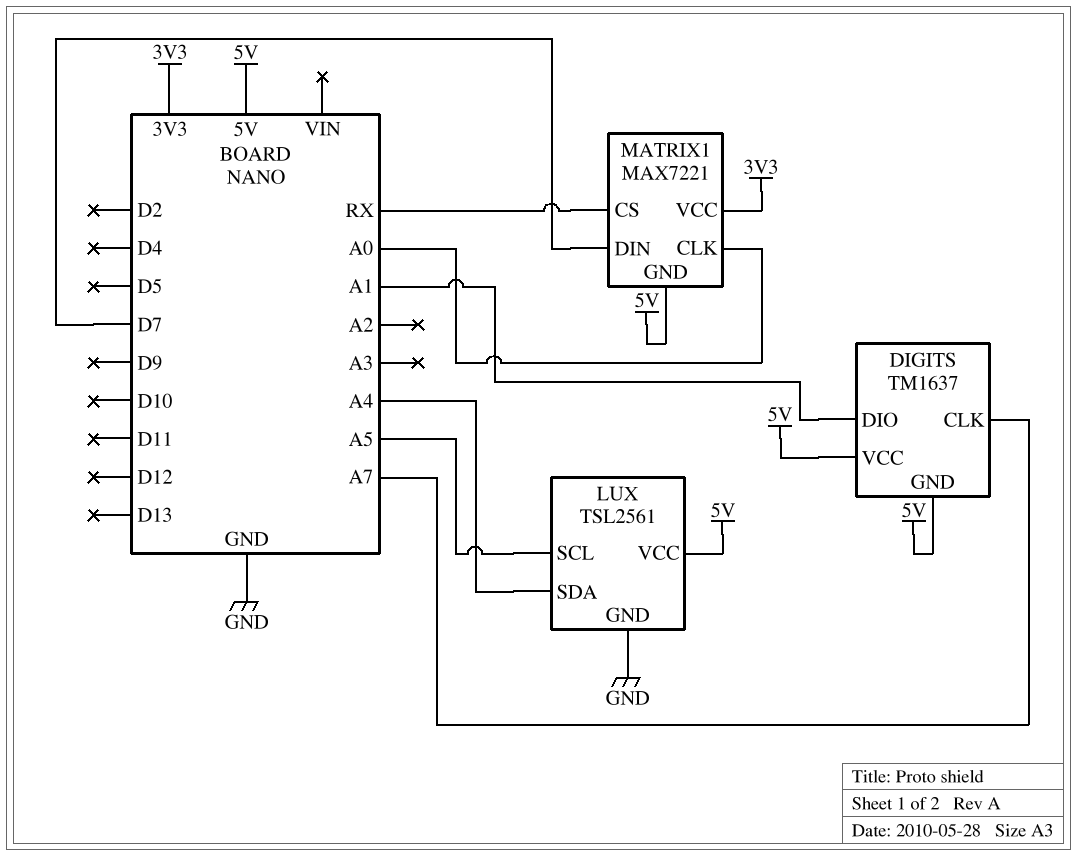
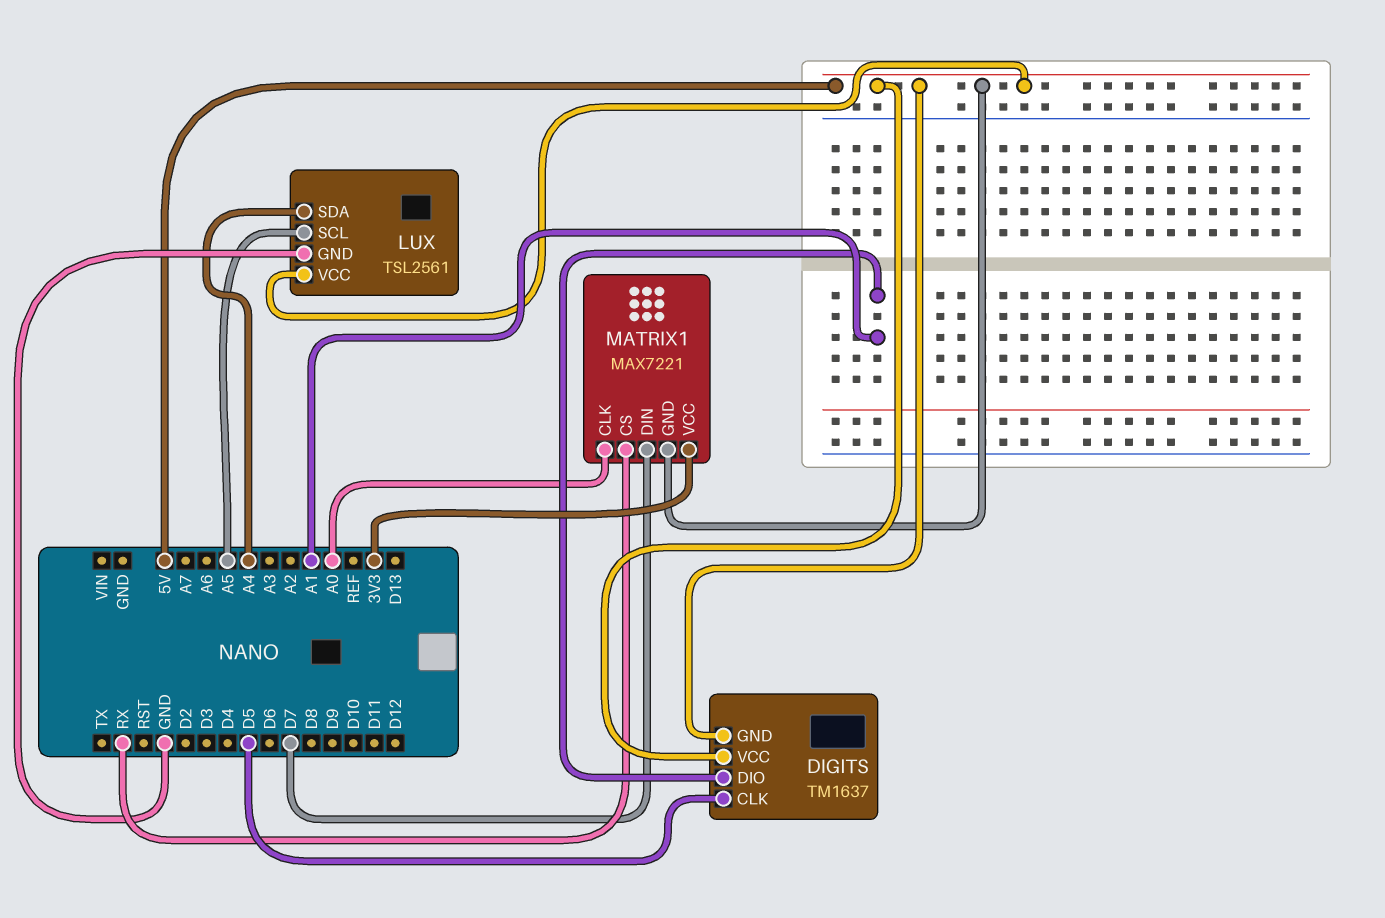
DIGITS pin CLK: A7 -> D5

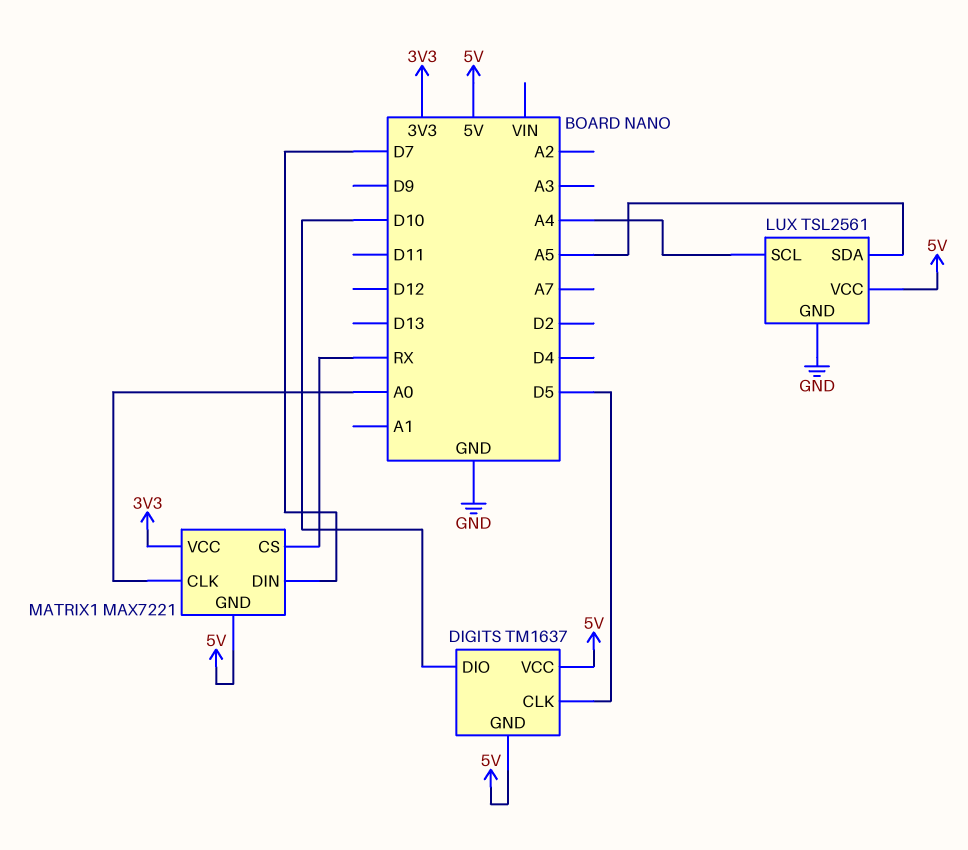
DIGITS pin DIO: A1 -> D10
LUX pin SCL: A5 -> A4
LUX pin SDA: A4 -> A5

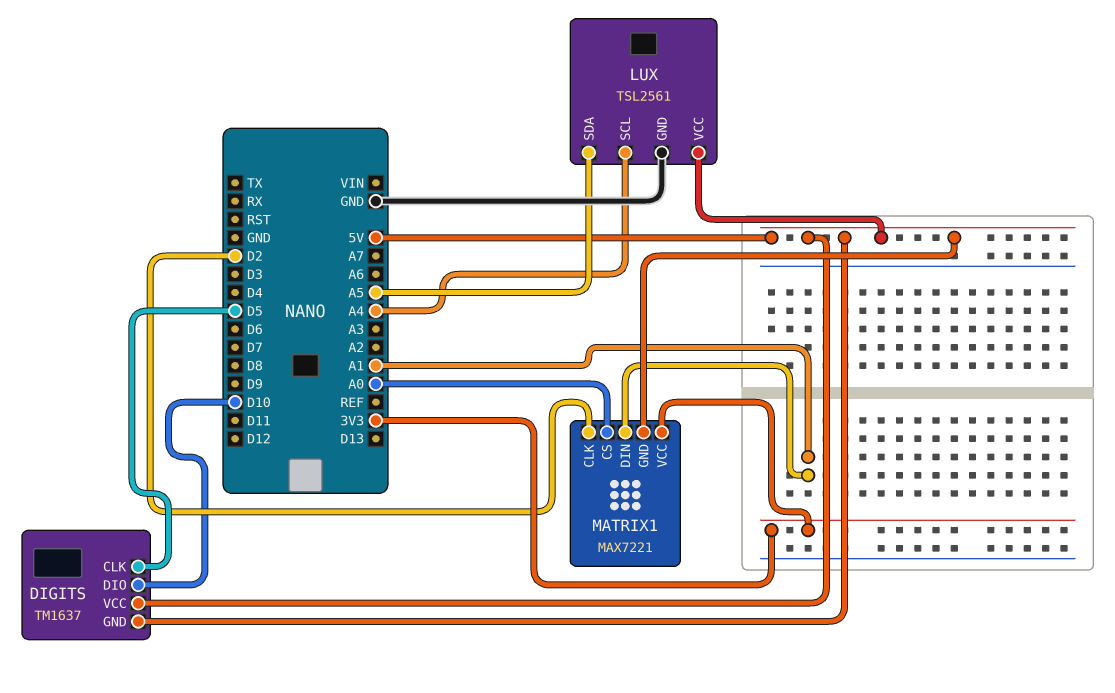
MATRIX1 pin CLK: A0 -> D2
MATRIX1 pin CS: RX -> A0
MATRIX1 pin DIN: D7 -> A1

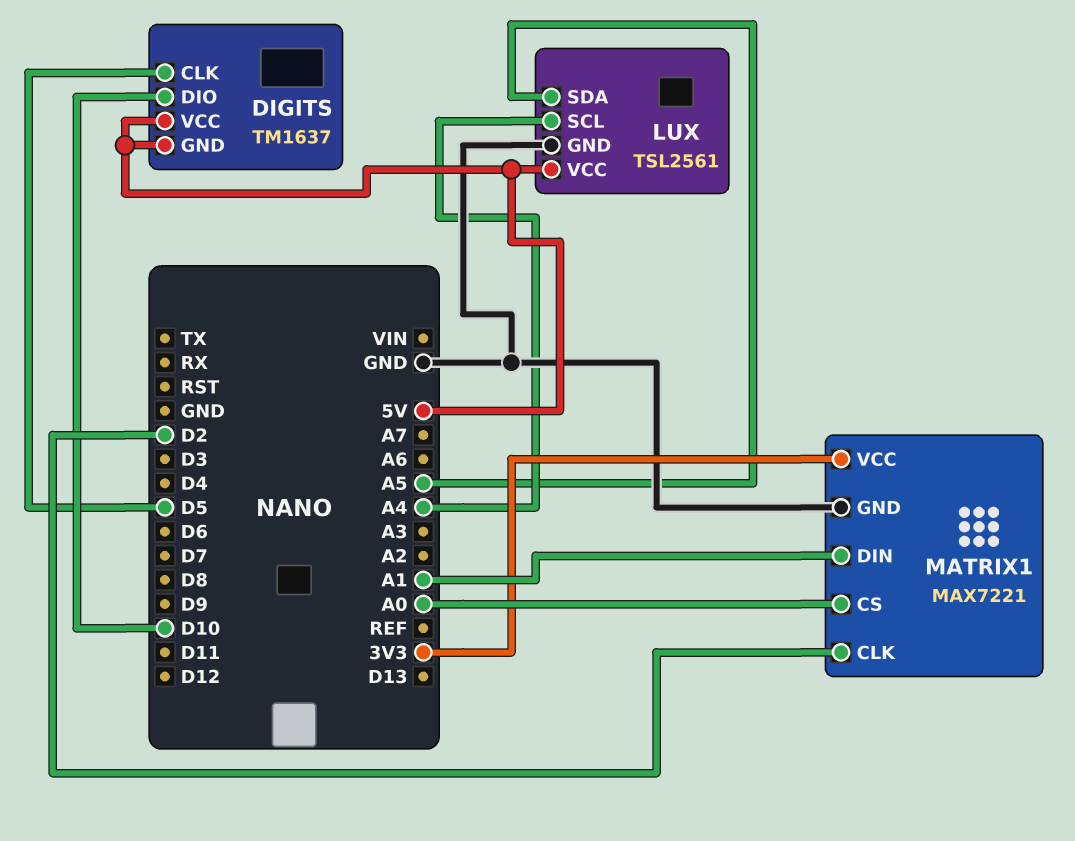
MATRIX1 pin GND: 5V -> GND

